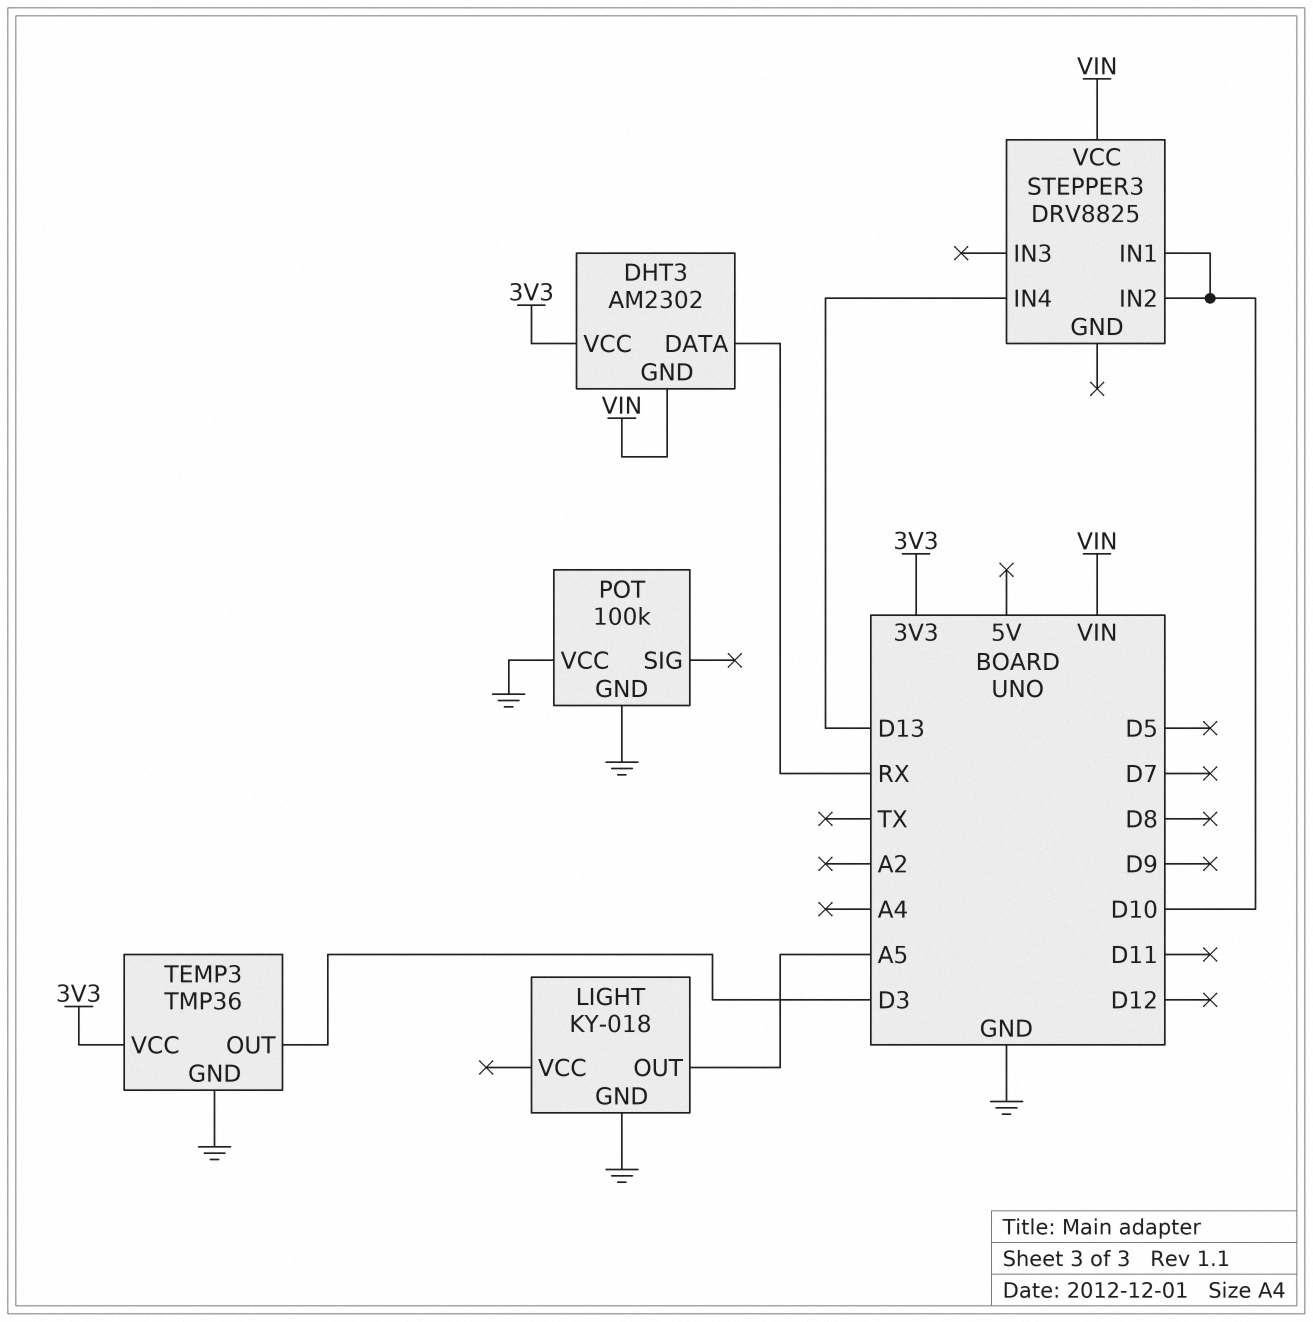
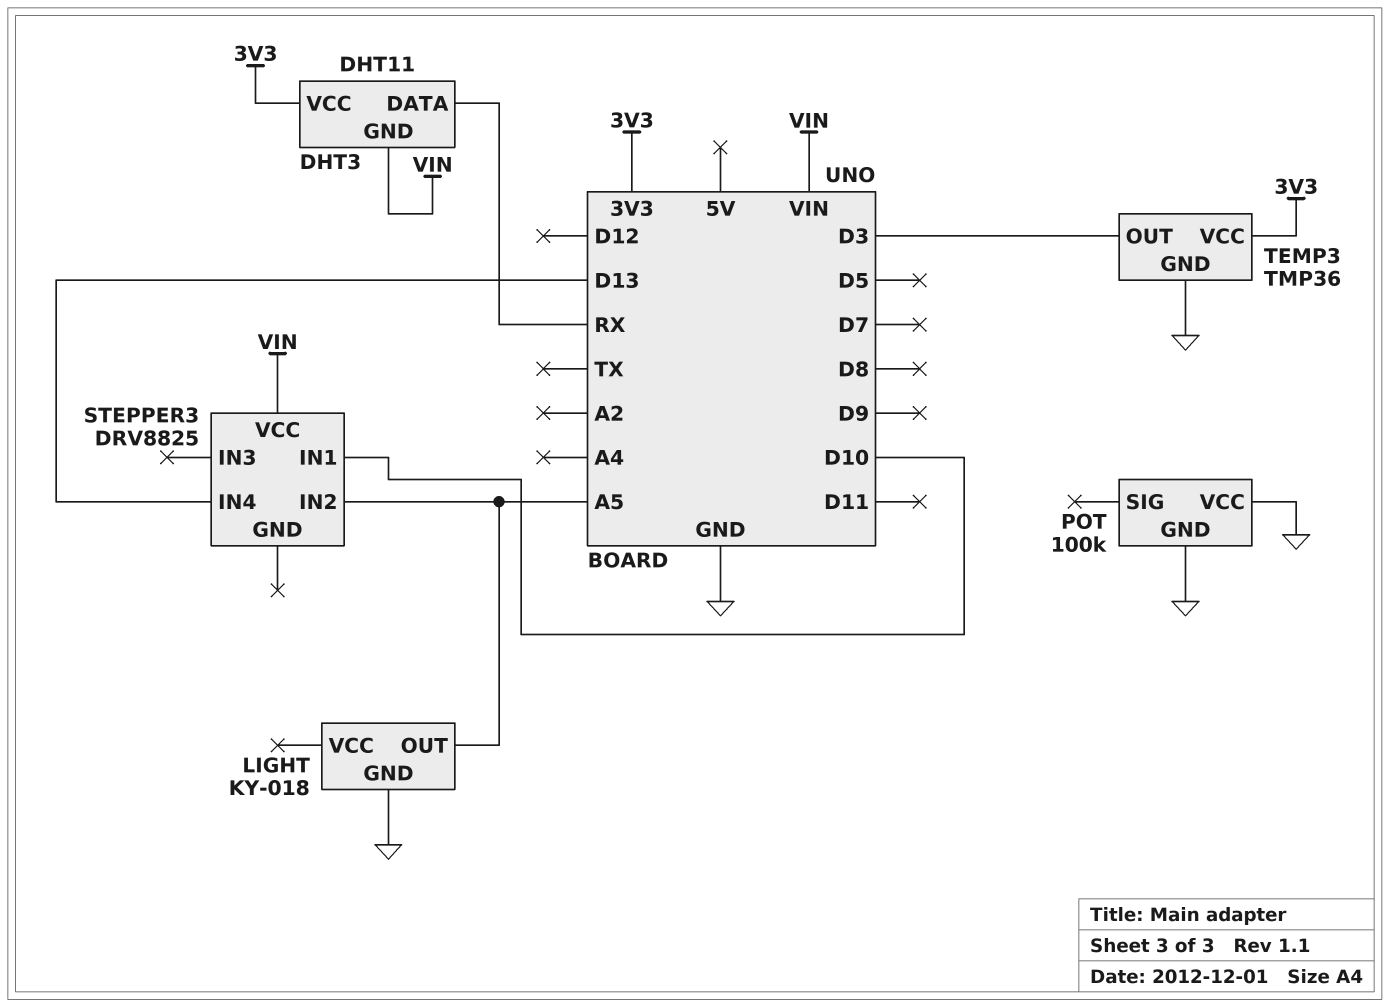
DHT3: AM2302 -> DHT11
STEPPER3 pin IN2: D10 -> A5

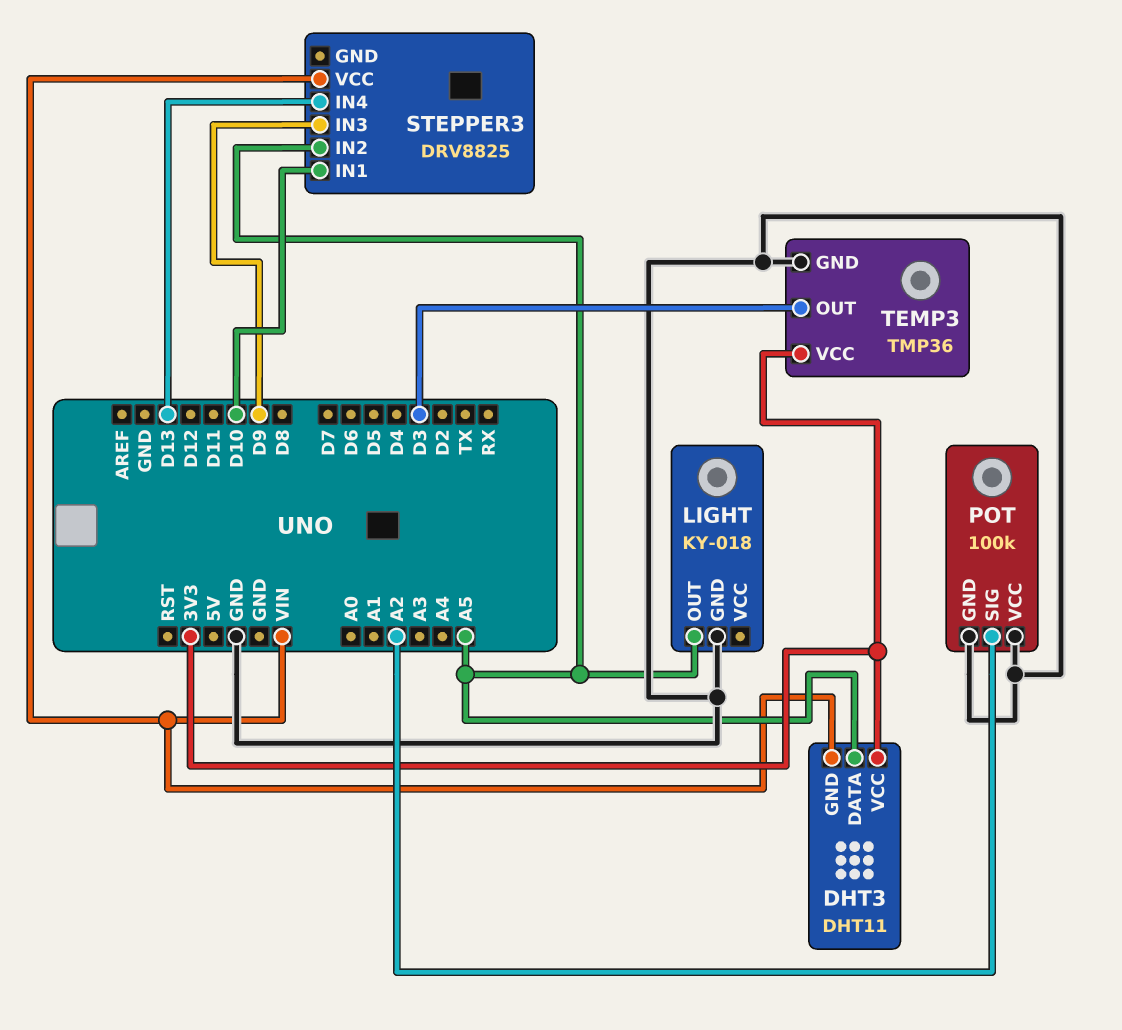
DHT3 pin DATA: RX -> A5
POT pin SIG: none -> A2
STEPPER3 pin IN3: none -> D9

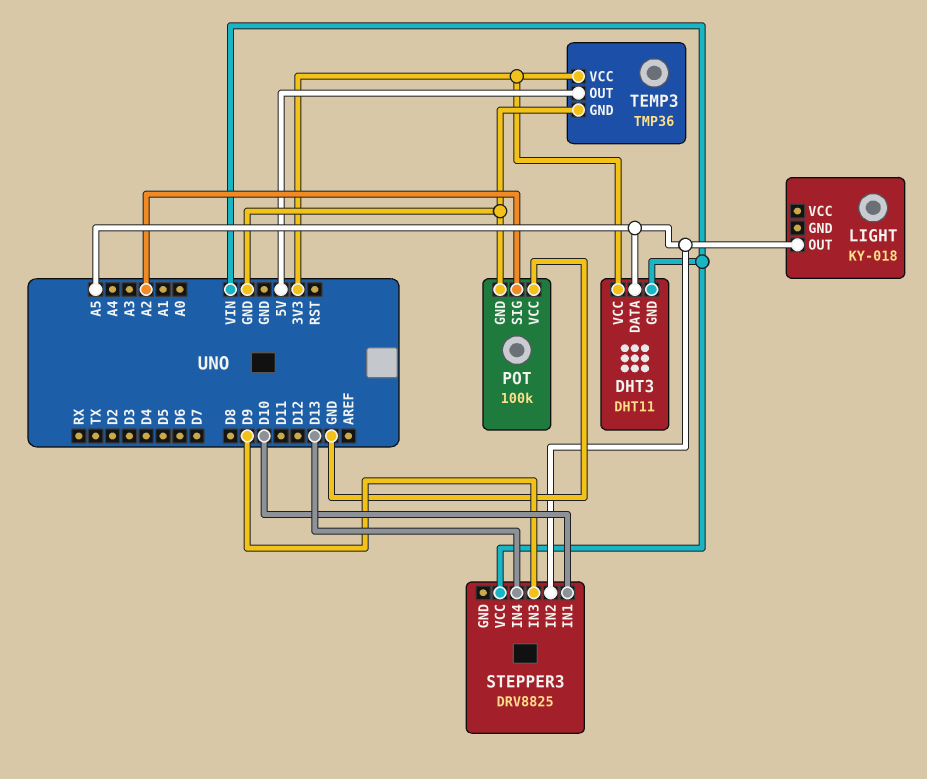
LIGHT pin GND: GND -> none
TEMP3 pin OUT: D3 -> 5V

